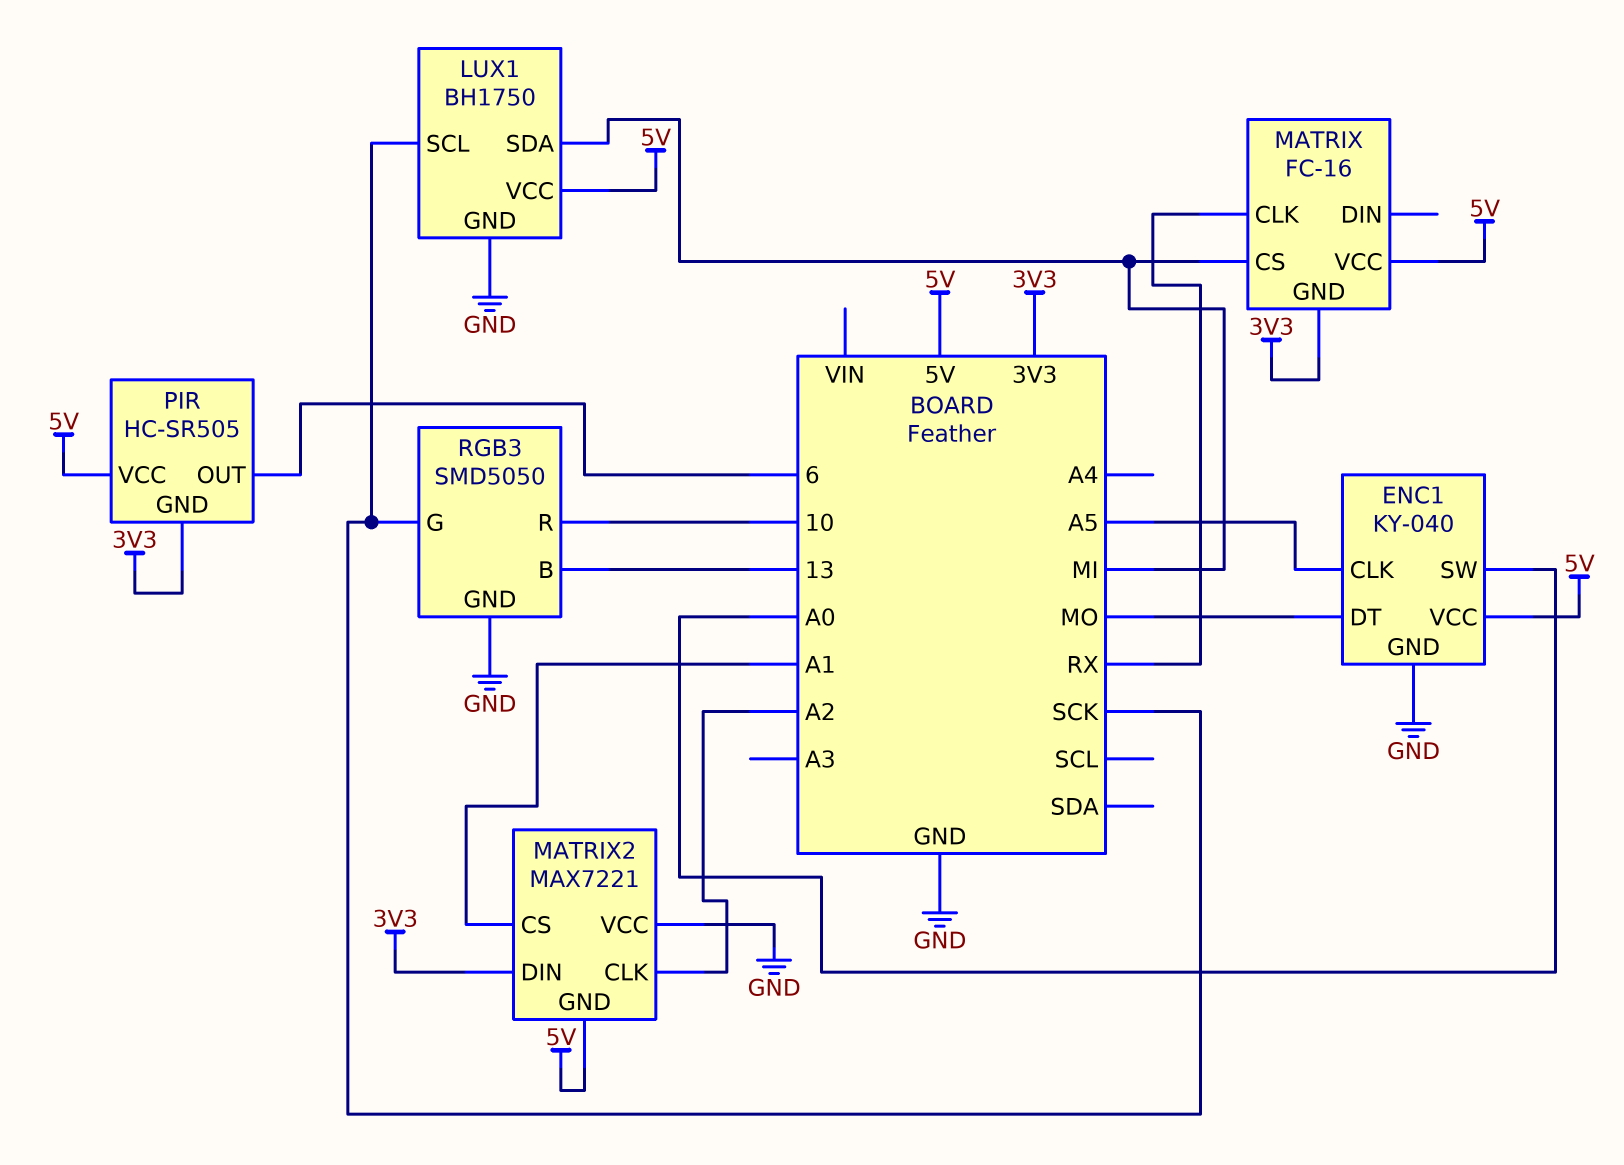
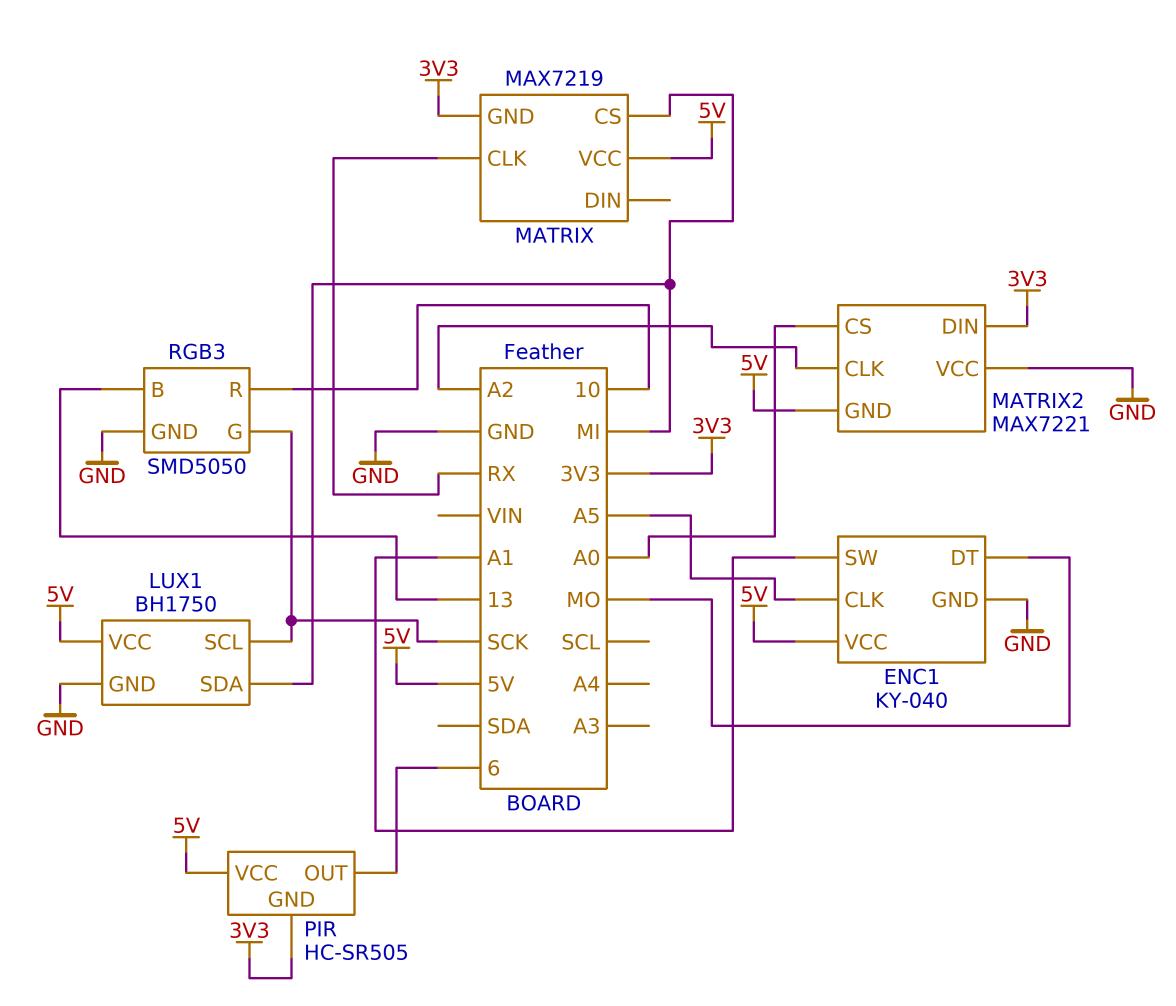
ENC1 pin SW: A0 -> A1
MATRIX: FC-16 -> MAX7219
MATRIX2 pin CS: A1 -> A0

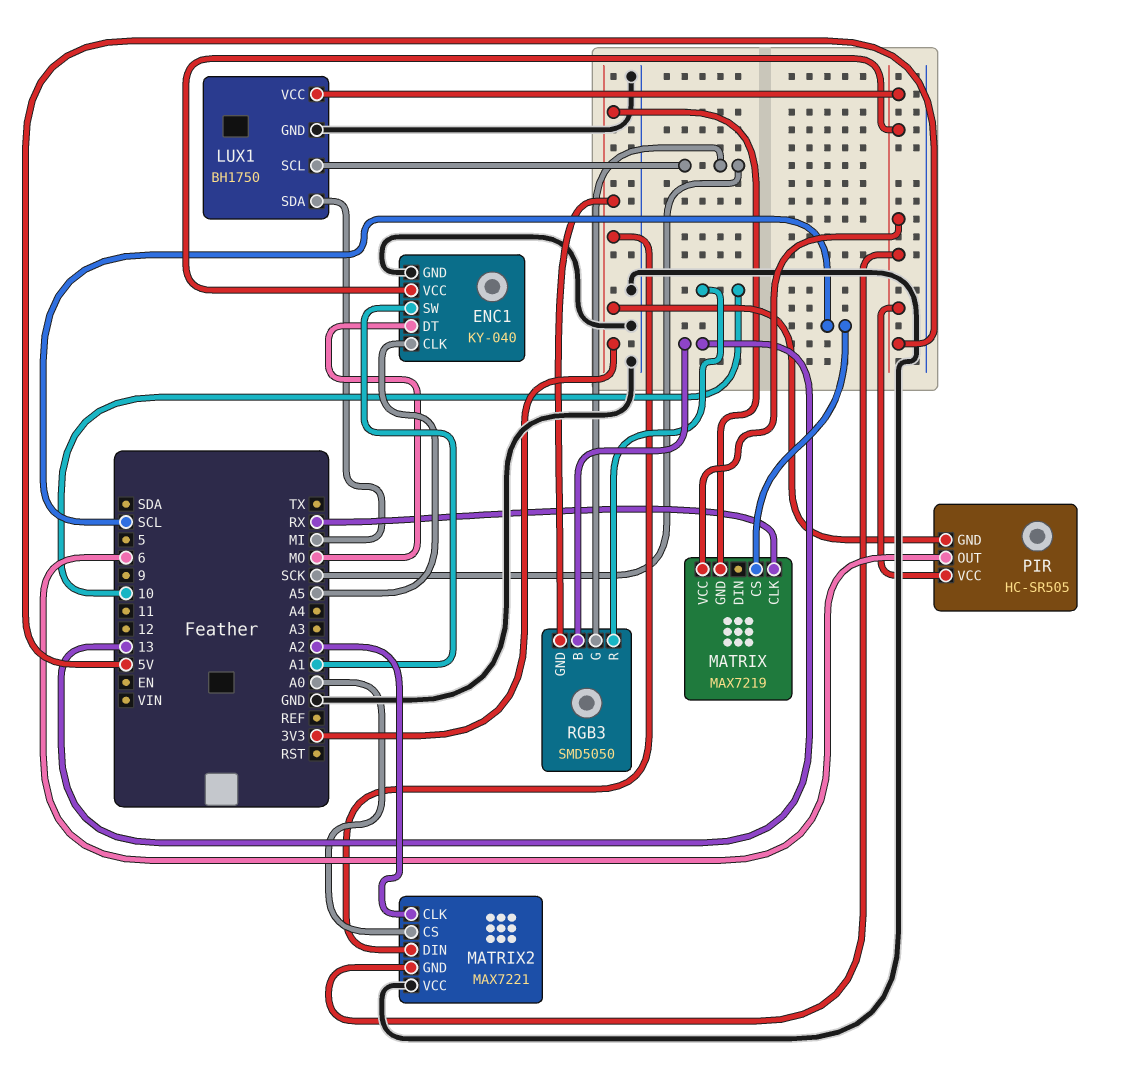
MATRIX pin CS: MI -> SCL
RGB3 pin GND: GND -> 3V3

